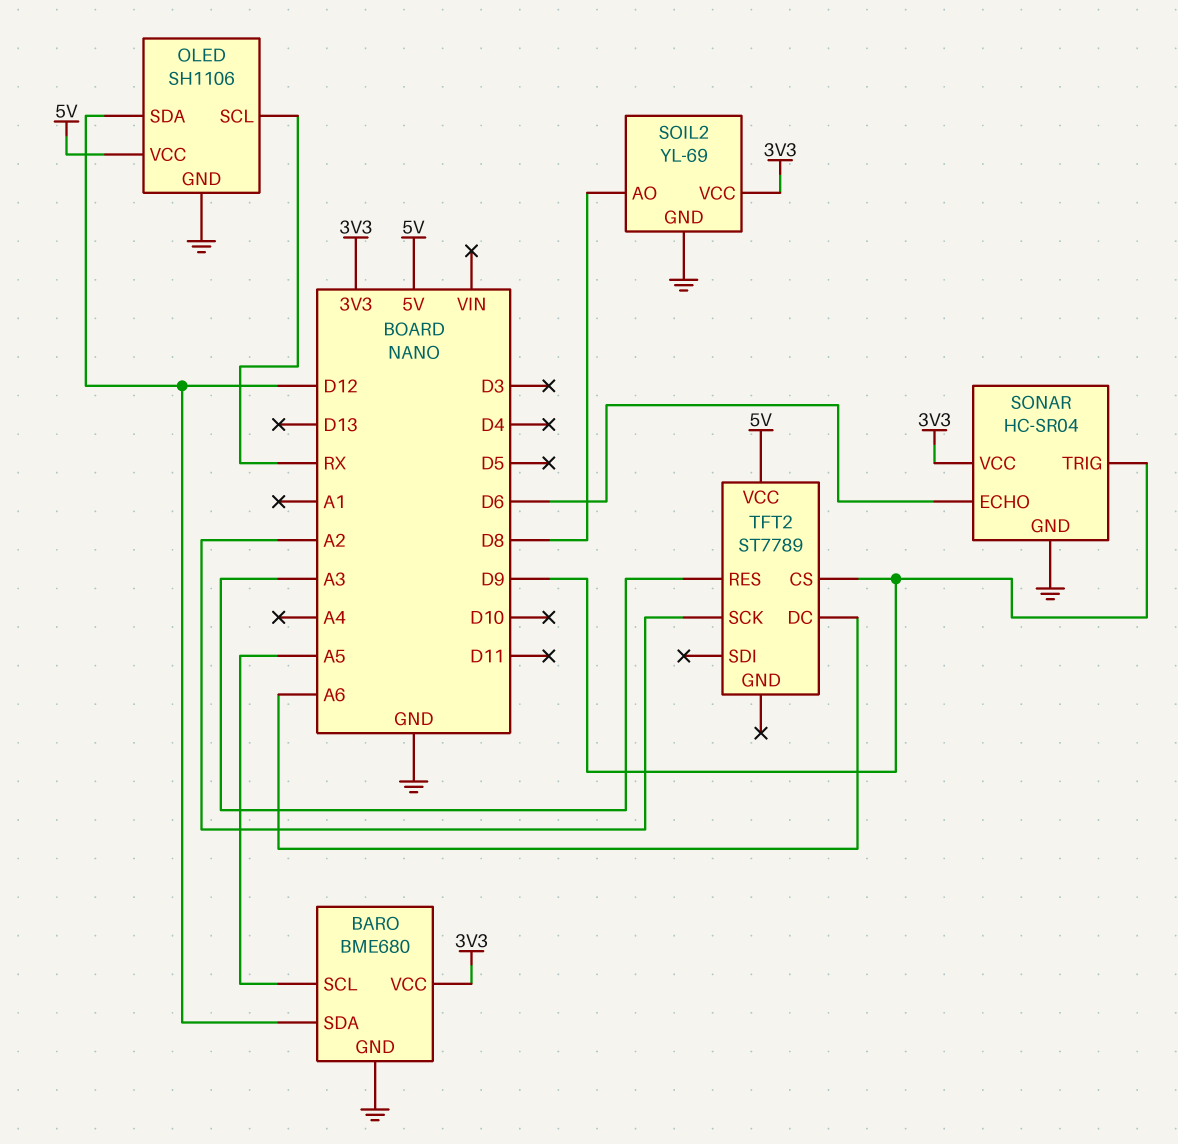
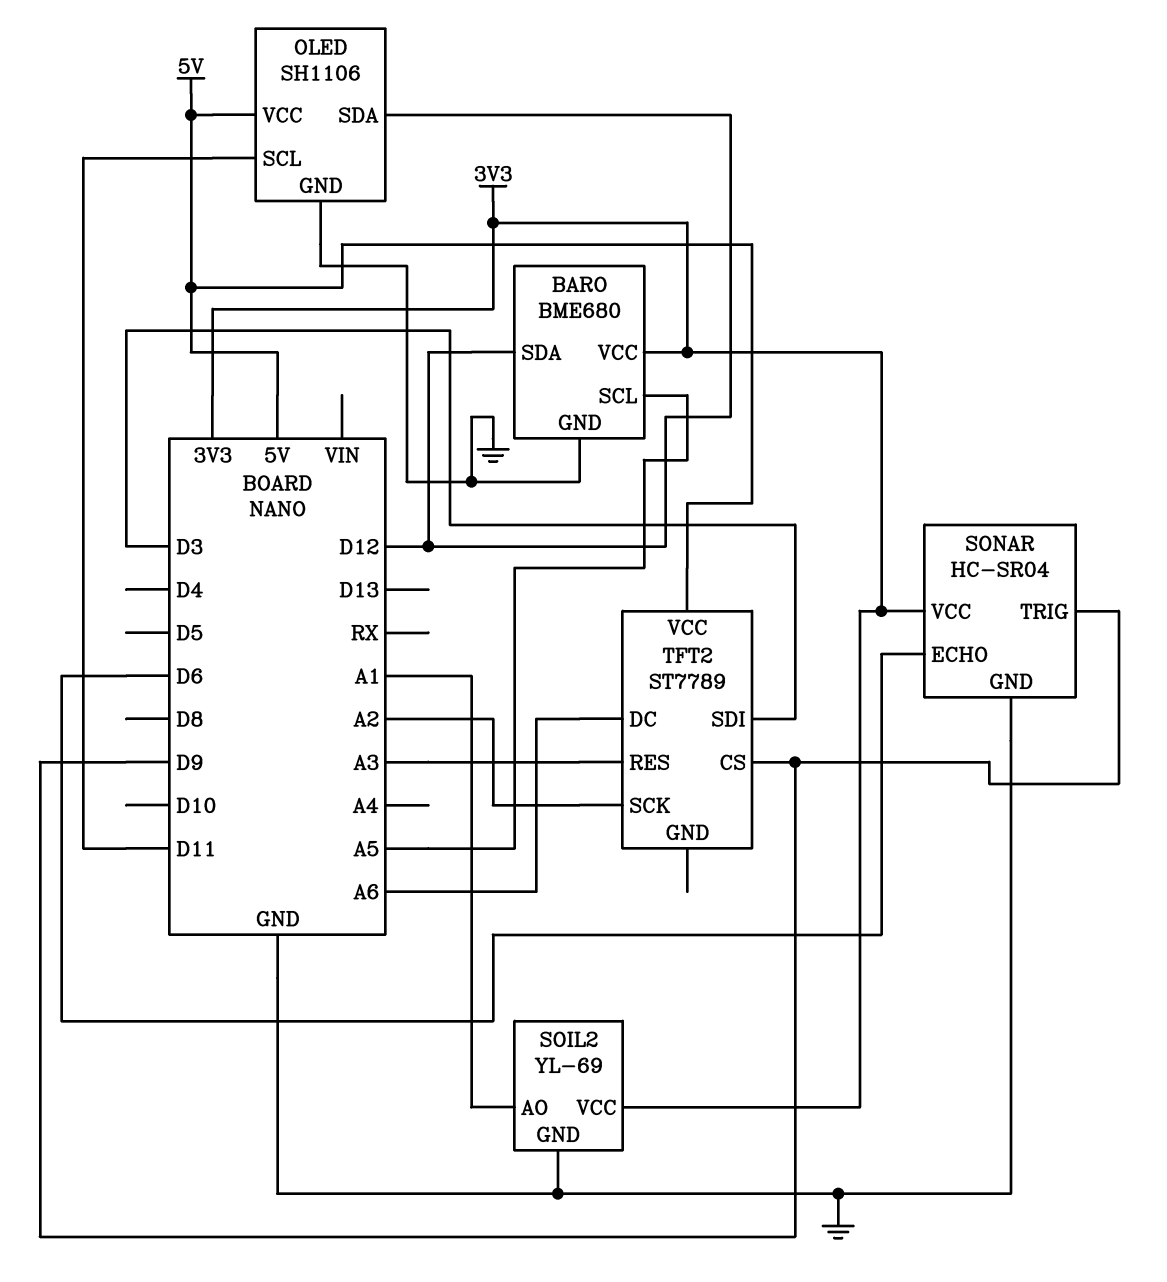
OLED pin SCL: RX -> D11
SOIL2 pin AO: D8 -> A1
TFT2 pin SDI: none -> D3

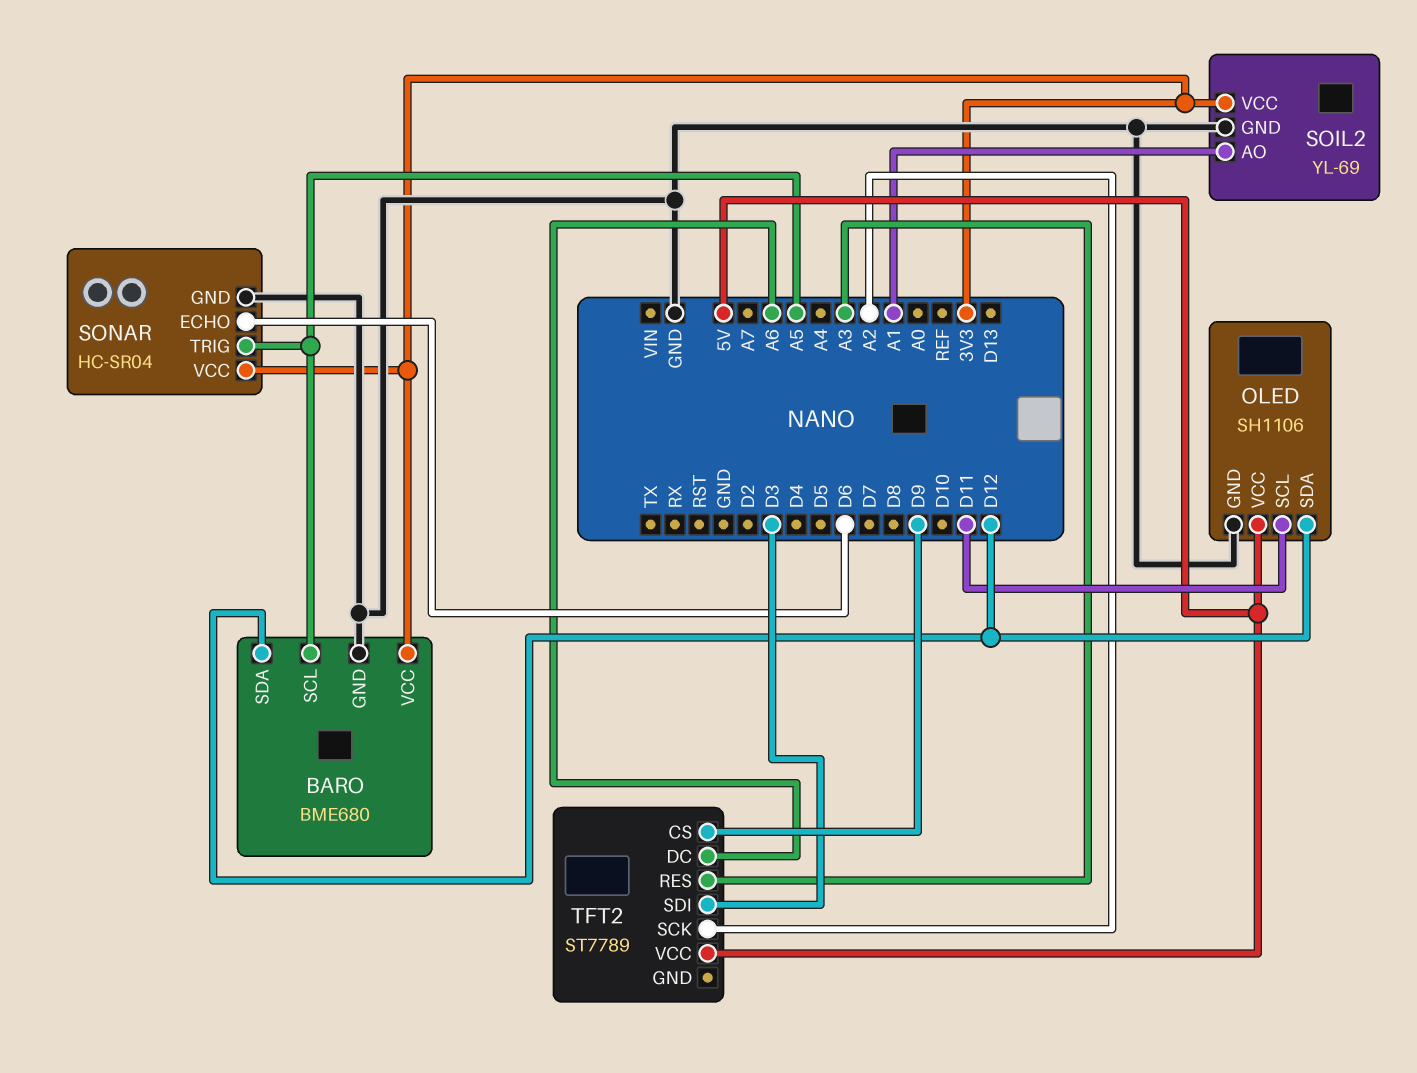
SONAR pin TRIG: D9 -> A5

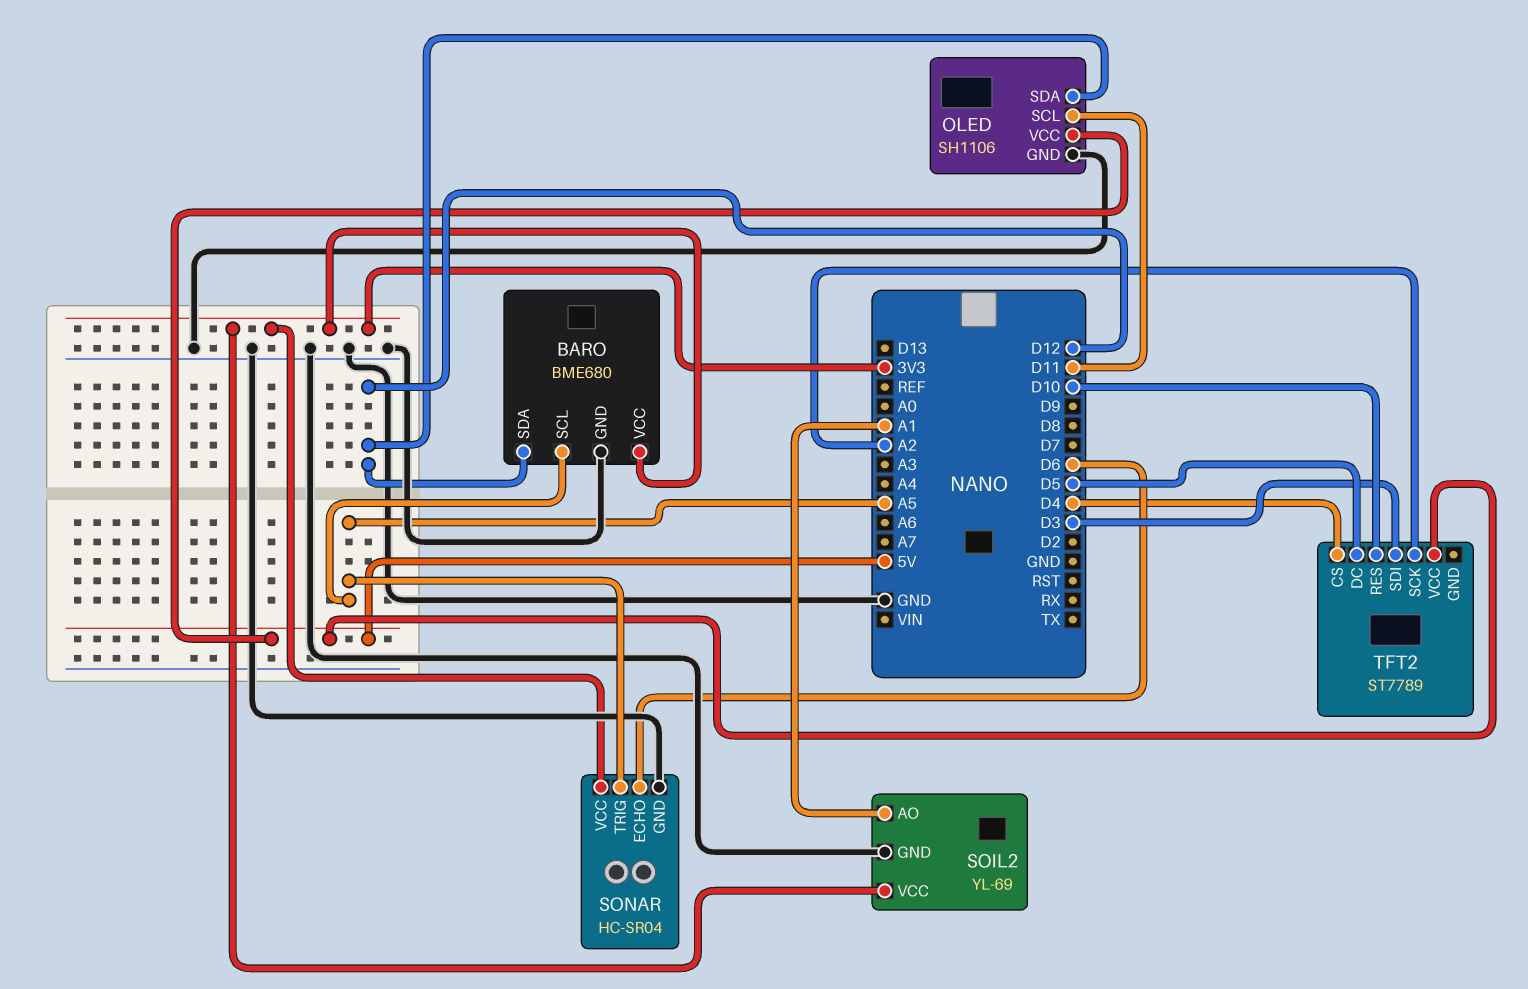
TFT2 pin CS: D9 -> D4
TFT2 pin DC: A6 -> D5
TFT2 pin RES: A3 -> D10

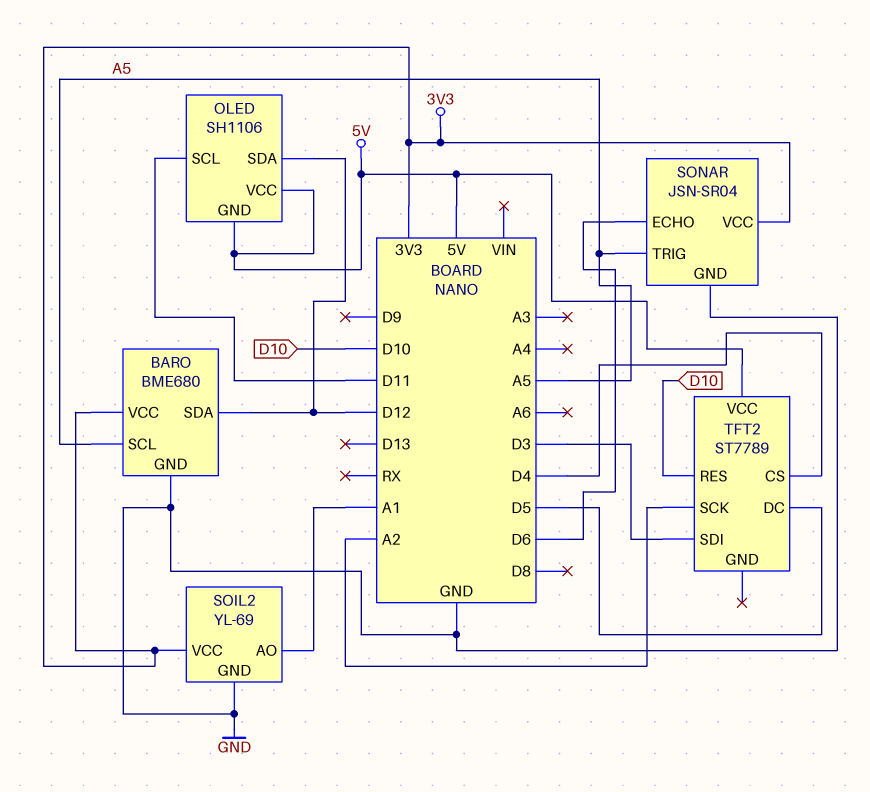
OLED pin GND: GND -> 5V
SONAR: HC-SR04 -> JSN-SR04

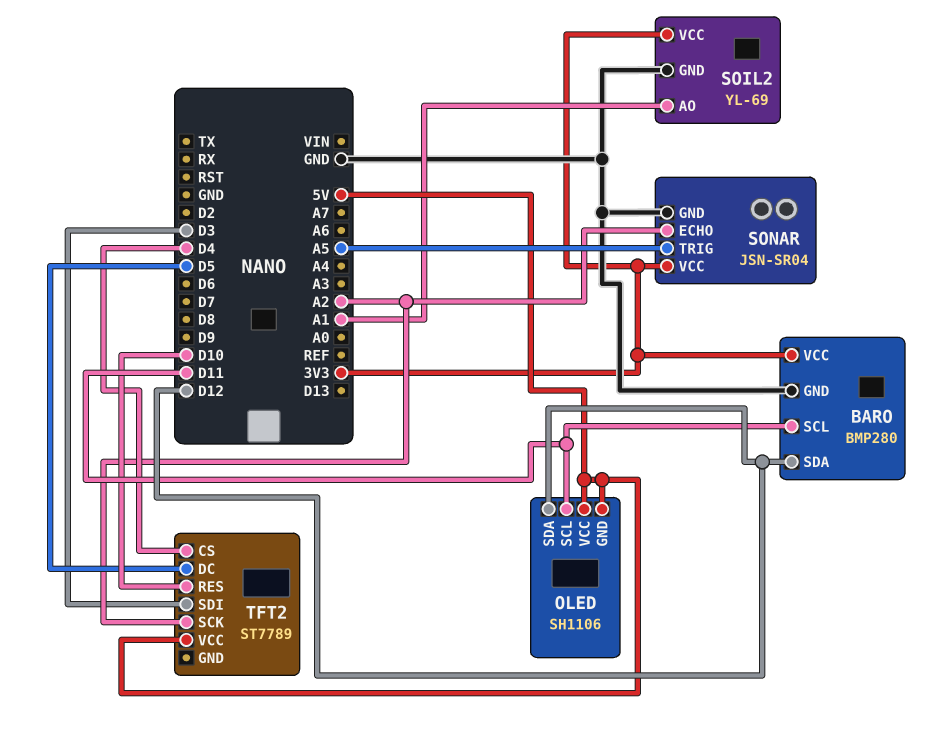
BARO: BME680 -> BMP280
BARO pin SCL: A5 -> D11
SONAR pin ECHO: D6 -> A2

